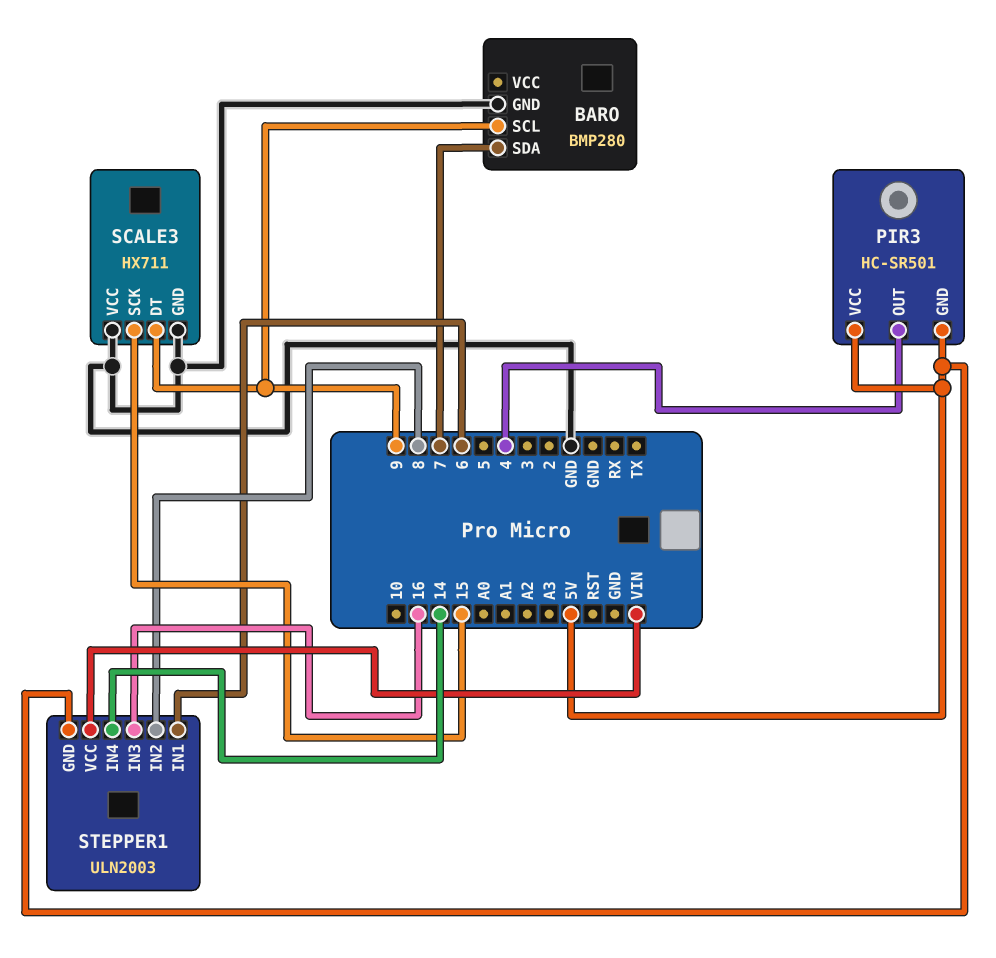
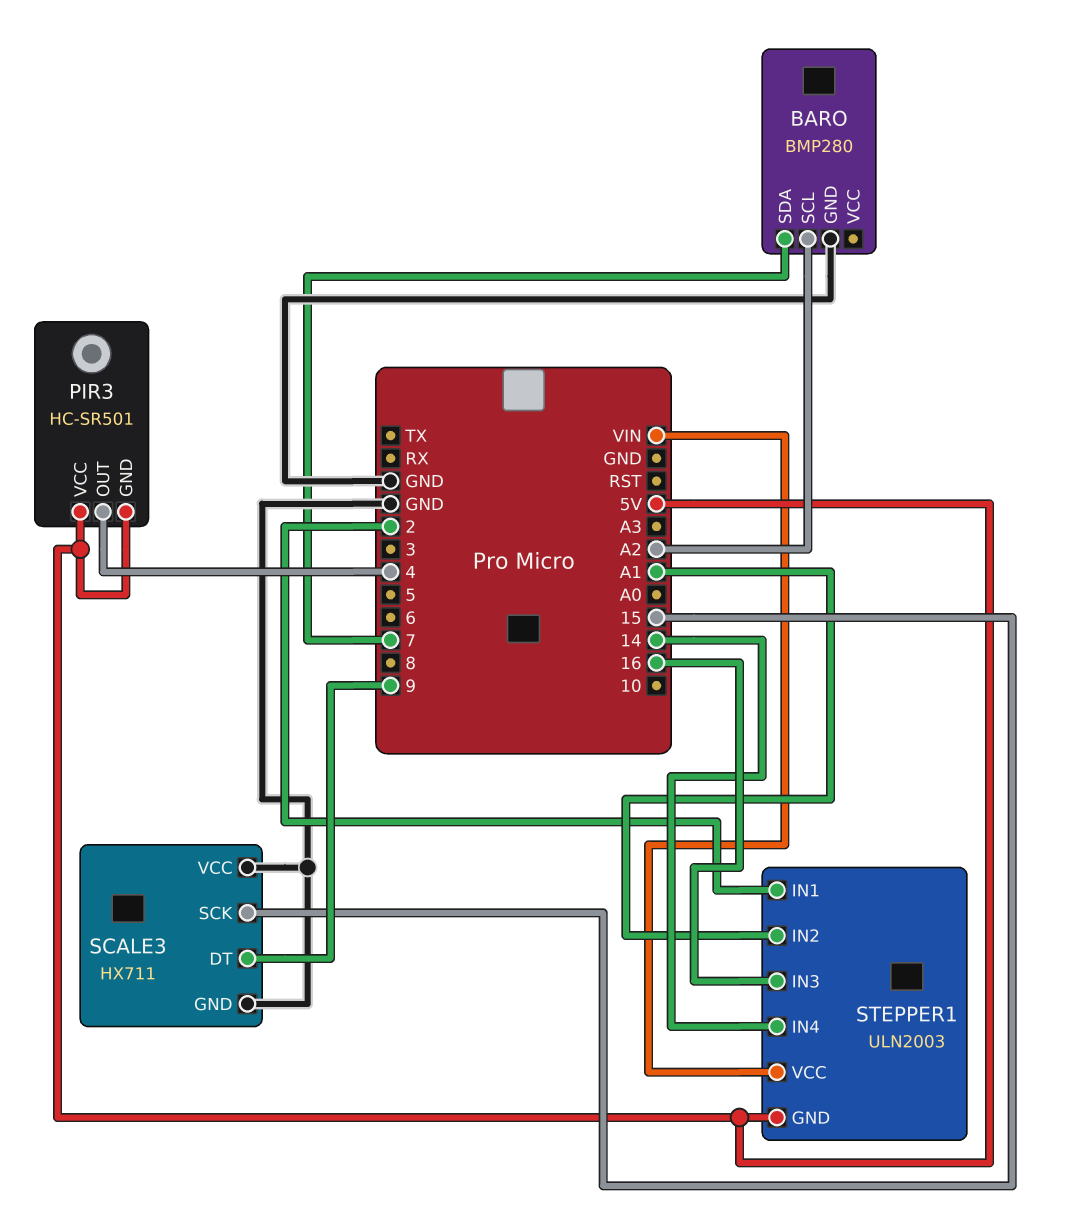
BARO pin SCL: 9 -> A2
STEPPER1 pin IN1: 6 -> 2
STEPPER1 pin IN2: 8 -> A1

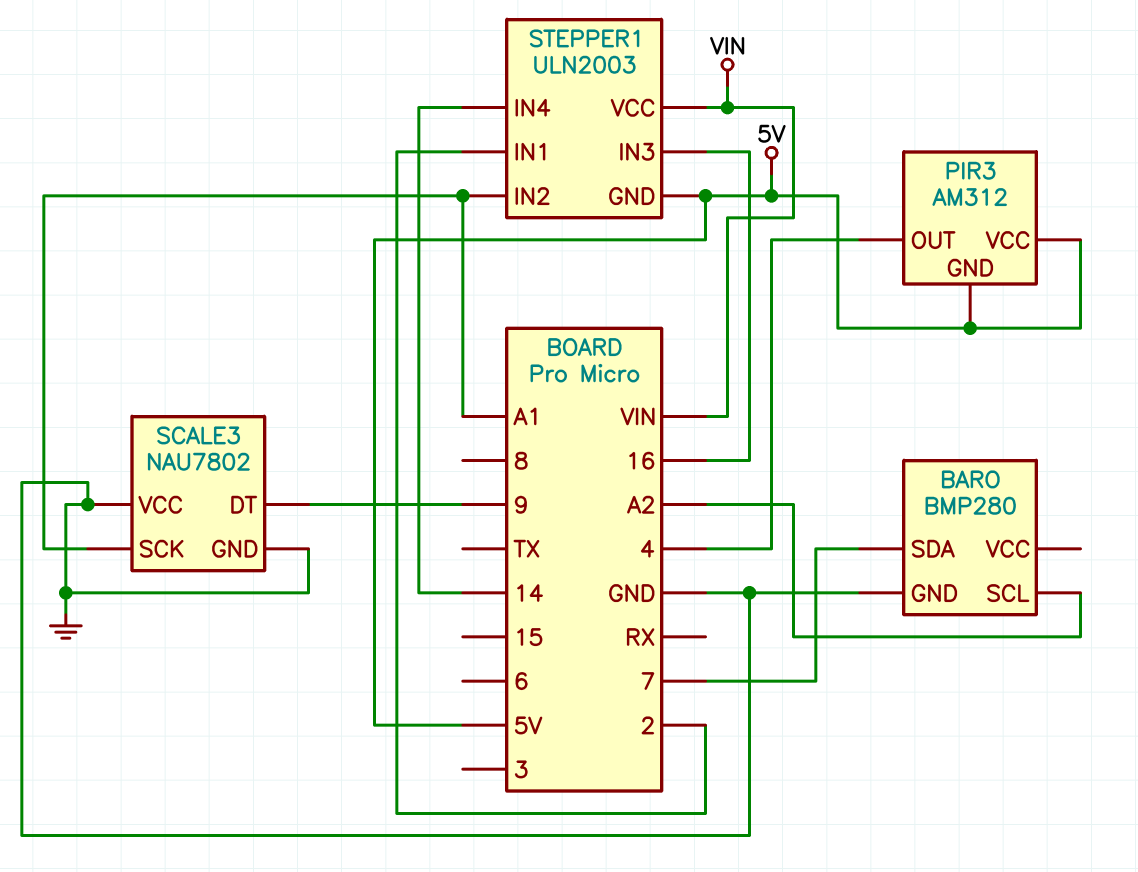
PIR3: HC-SR501 -> AM312
SCALE3: HX711 -> NAU7802
SCALE3 pin SCK: 15 -> A1

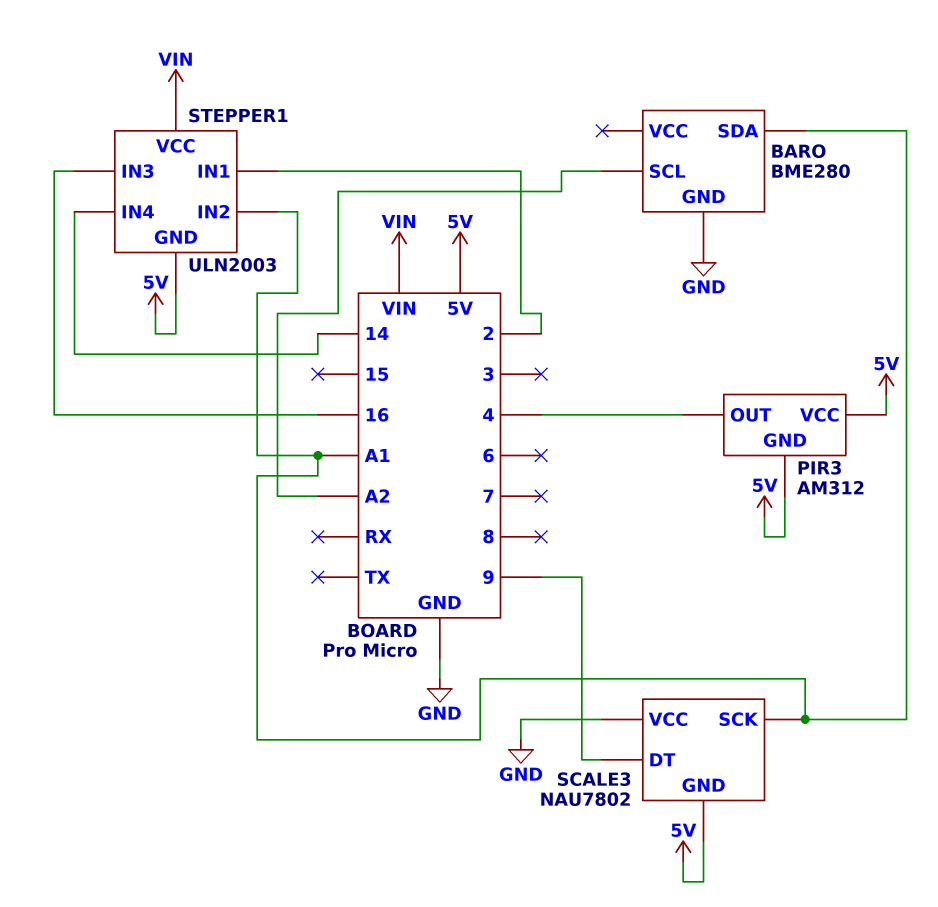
BARO: BMP280 -> BME280
BARO pin SDA: 7 -> A1
SCALE3 pin GND: GND -> 5V

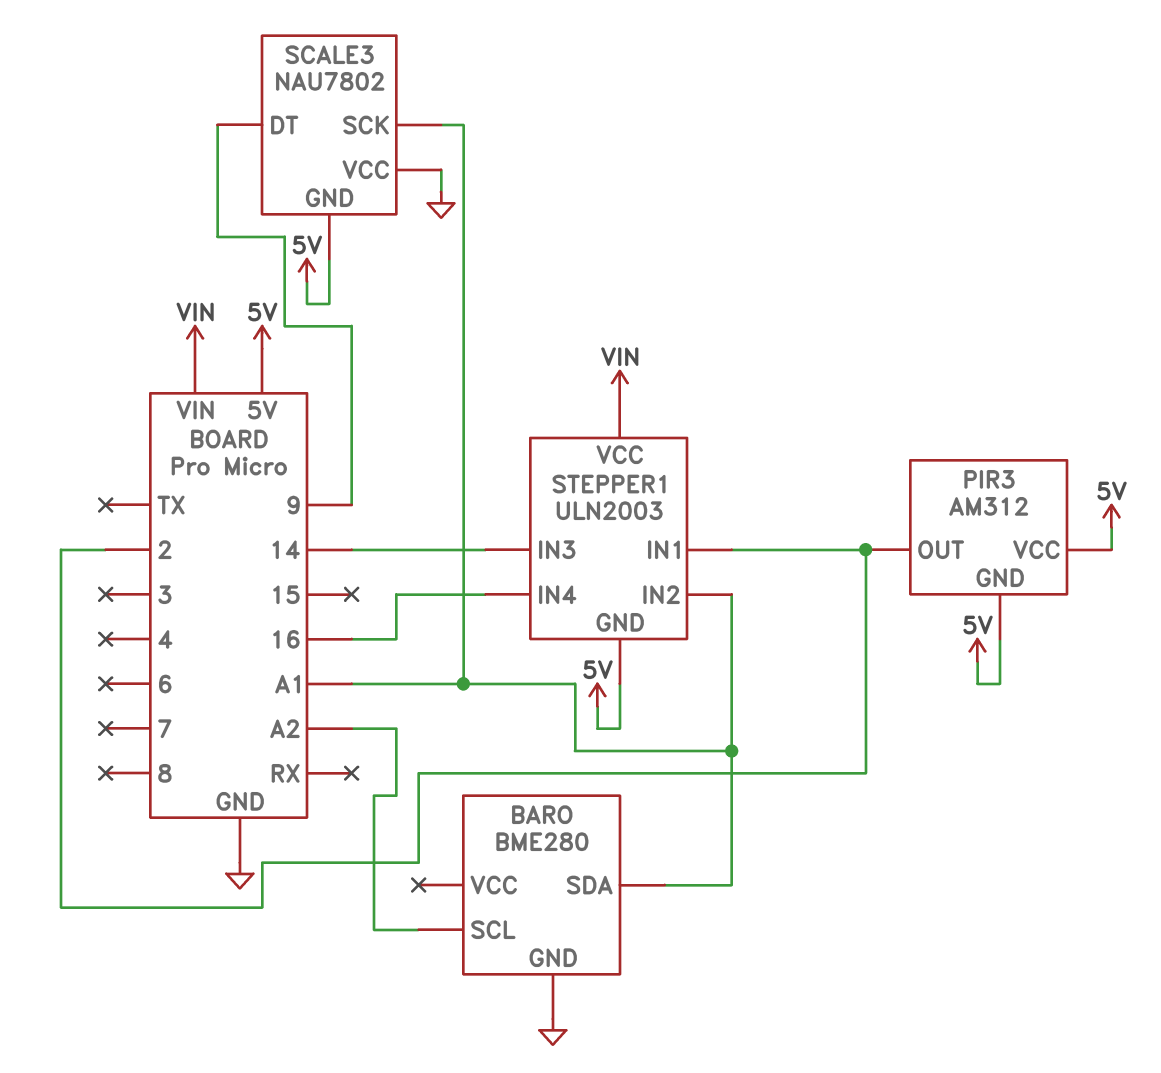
PIR3 pin OUT: 4 -> 2
STEPPER1 pin IN3: 16 -> 14
STEPPER1 pin IN4: 14 -> 16

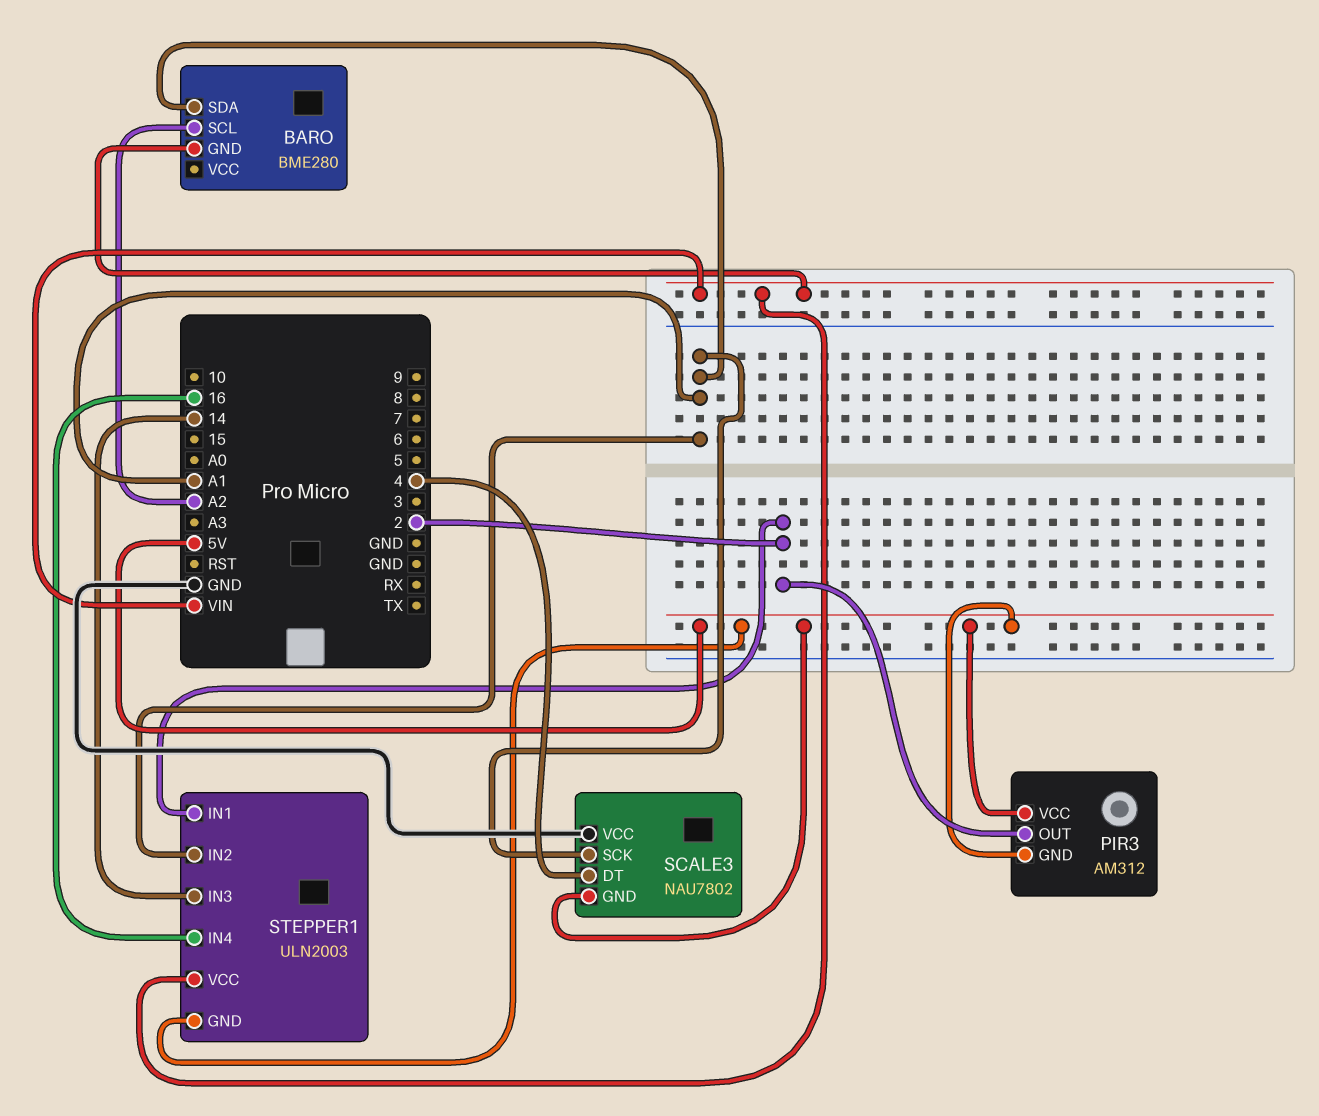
BARO pin GND: GND -> VIN
SCALE3 pin DT: 9 -> 4

